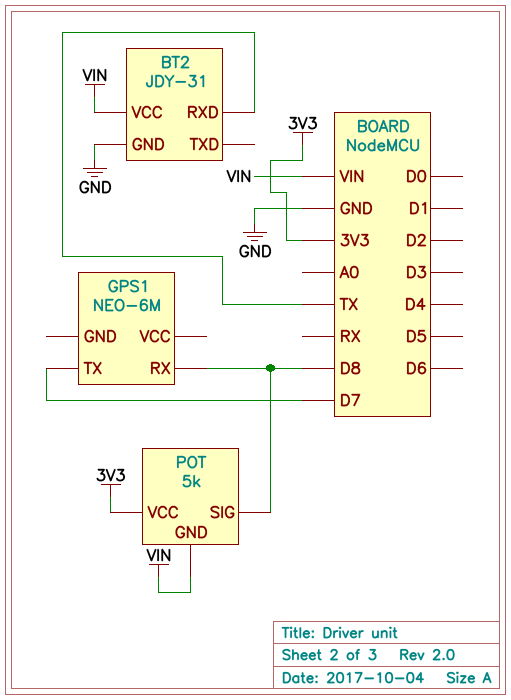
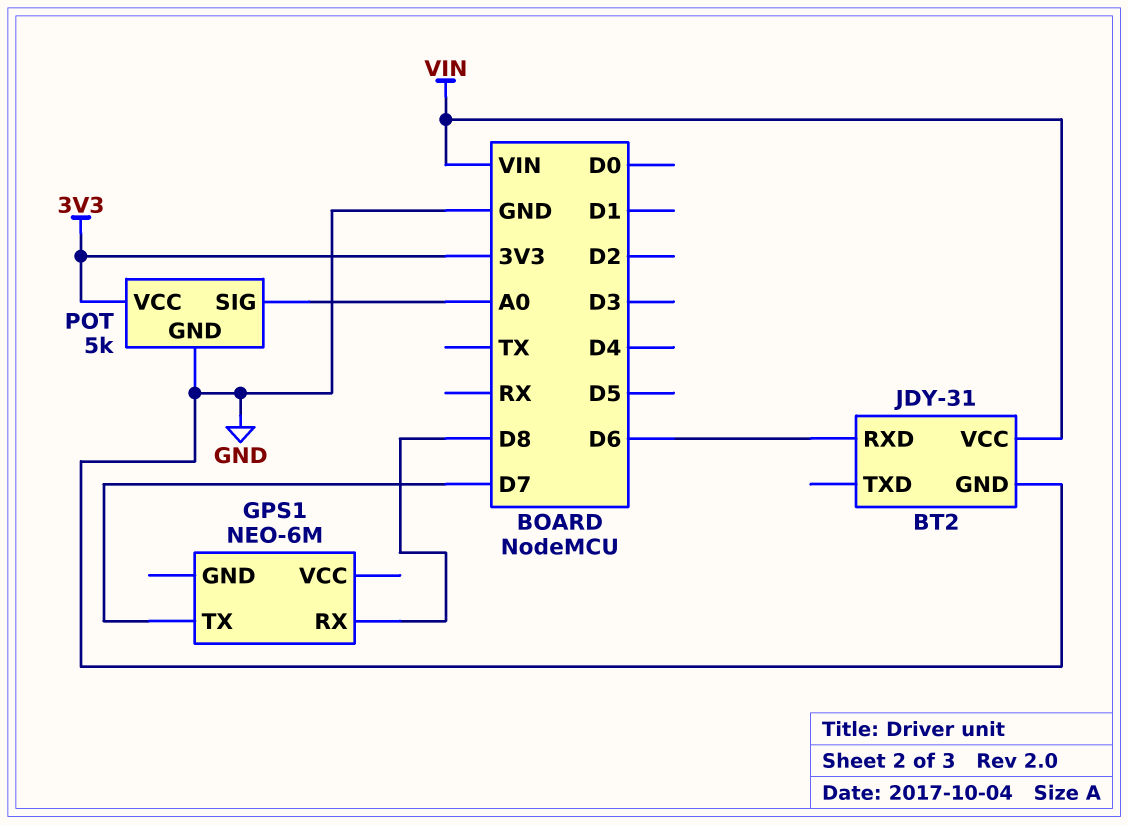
BT2 pin RXD: TX -> D6
POT pin GND: VIN -> GND
POT pin SIG: D8 -> A0

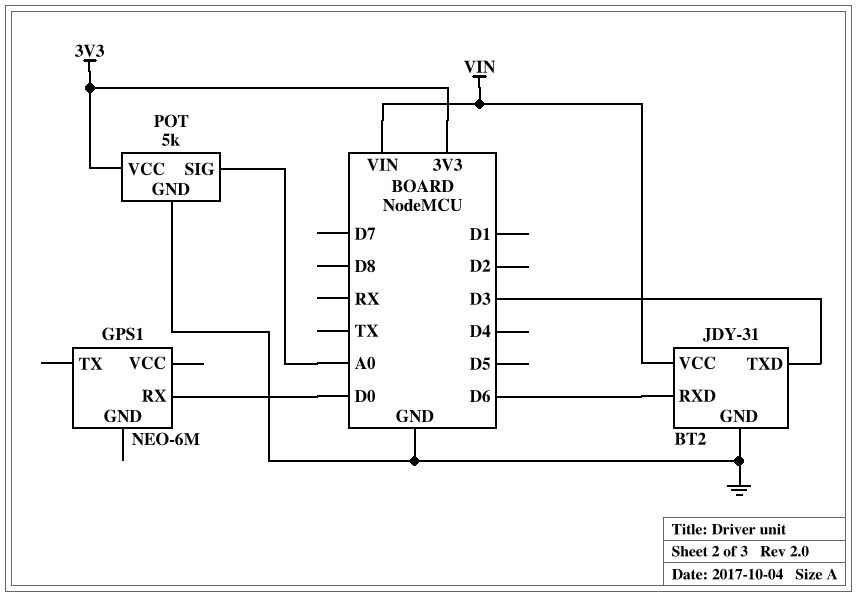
BT2 pin TXD: none -> D3
GPS1 pin RX: D8 -> D0
GPS1 pin TX: D7 -> none

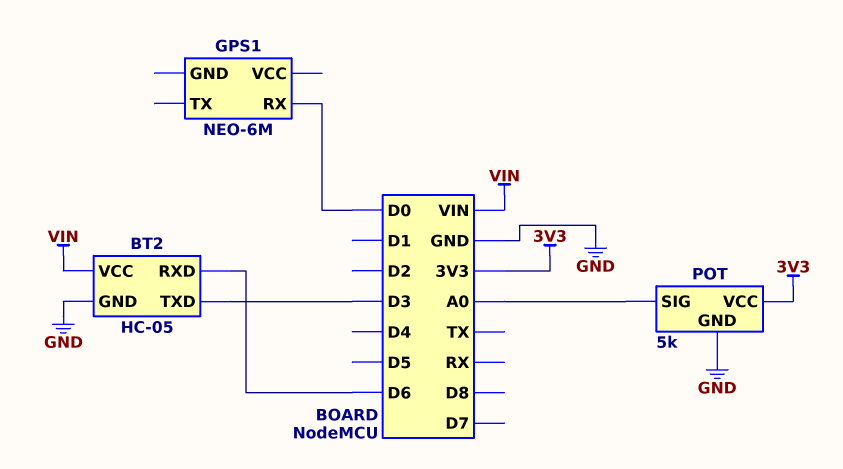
BT2: JDY-31 -> HC-05

